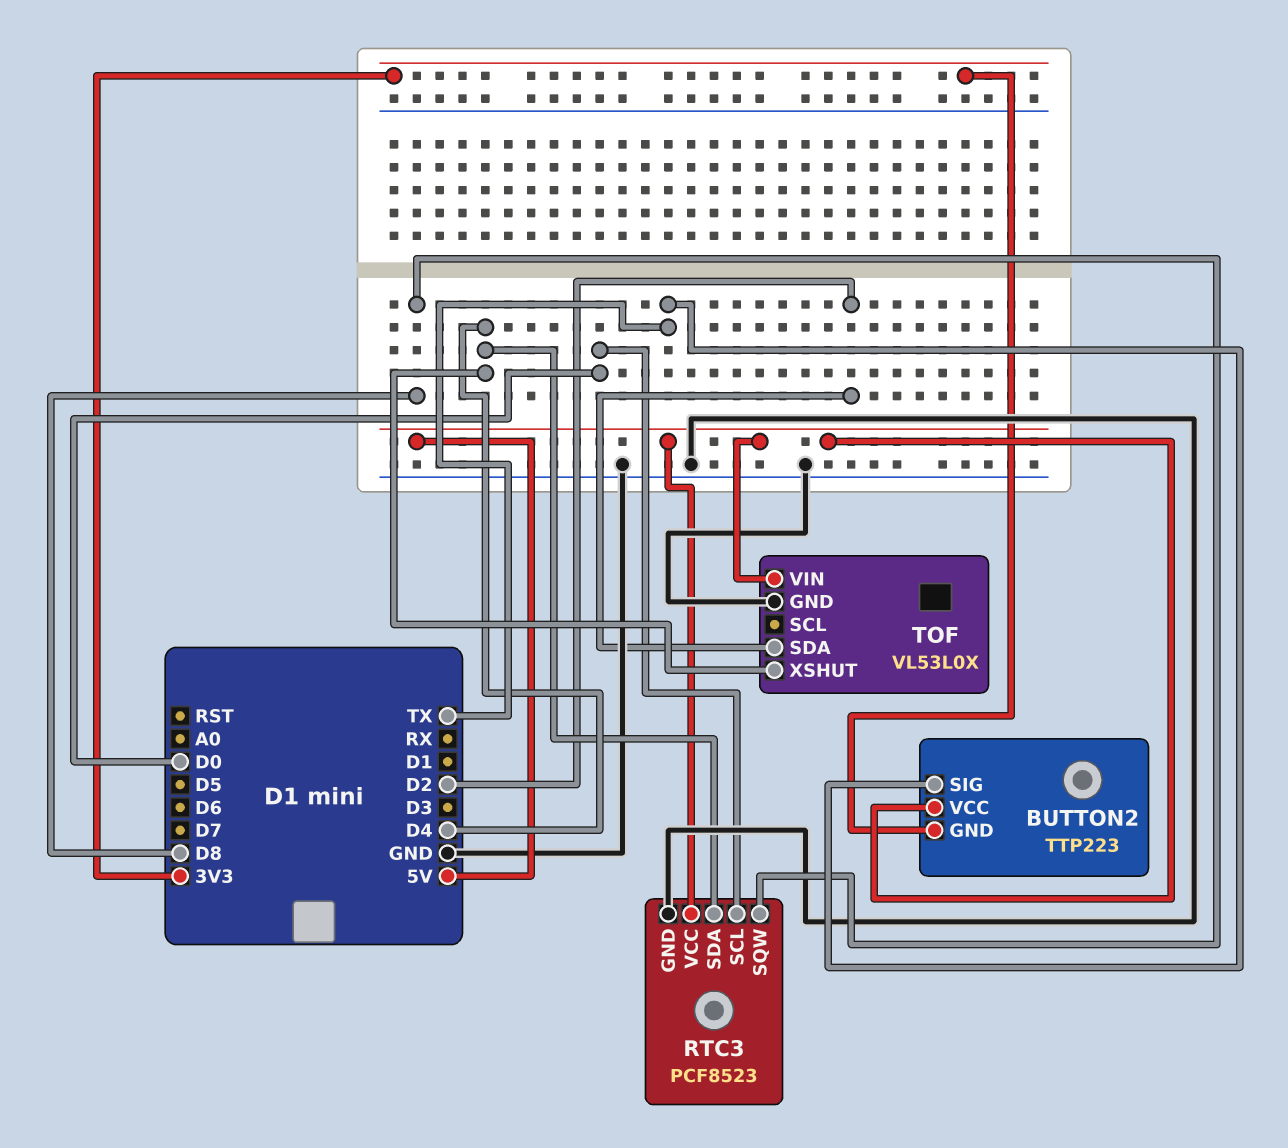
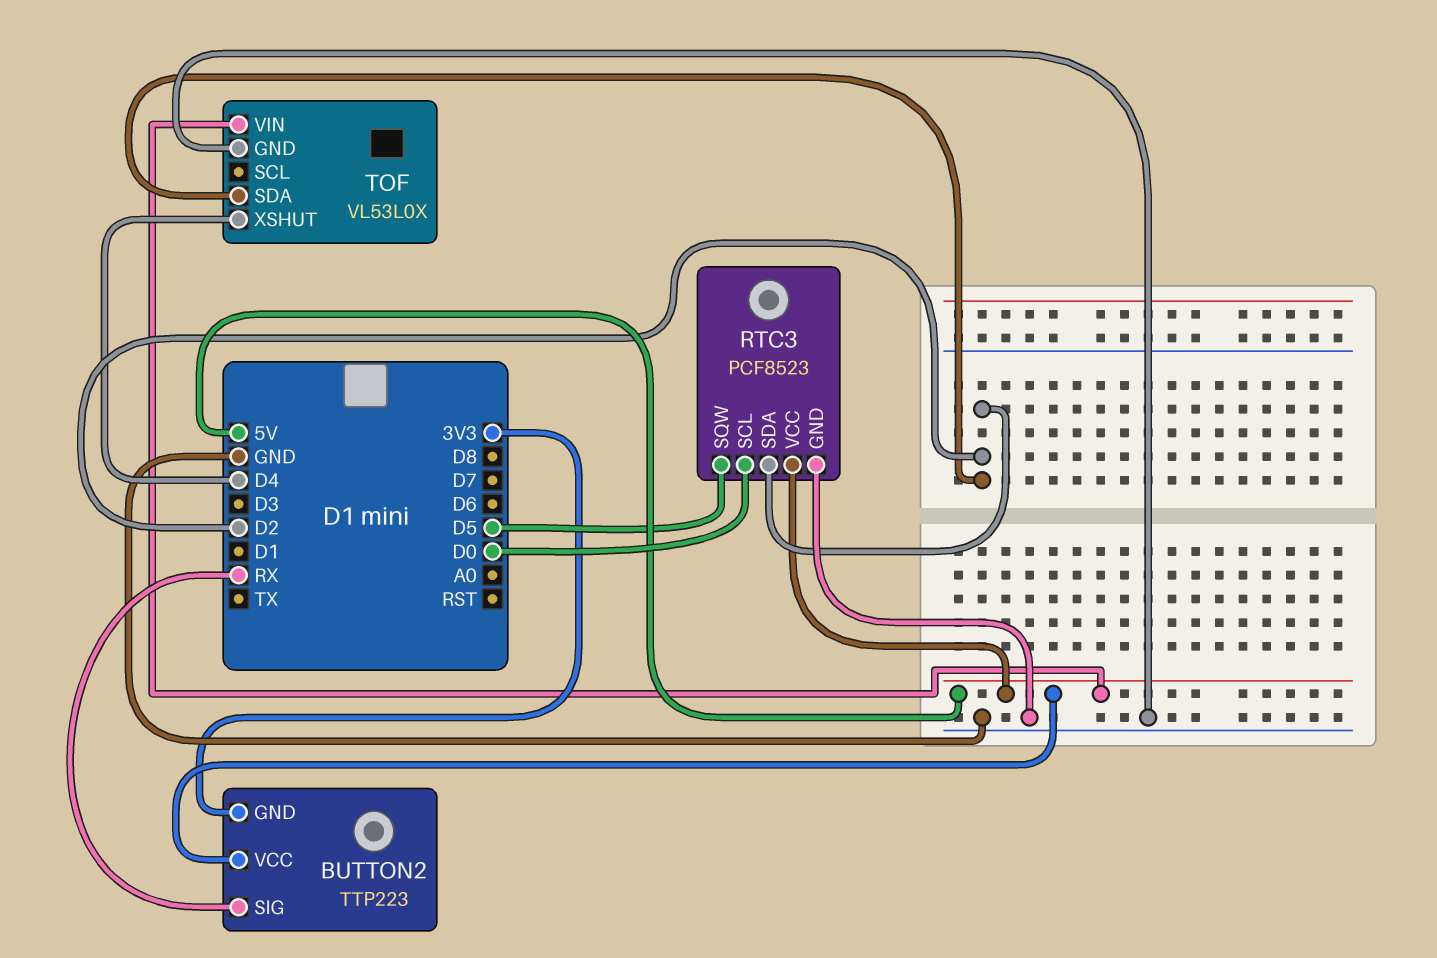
BUTTON2 pin SIG: TX -> RX
RTC3 pin SDA: D4 -> D2
RTC3 pin SQW: D8 -> D5

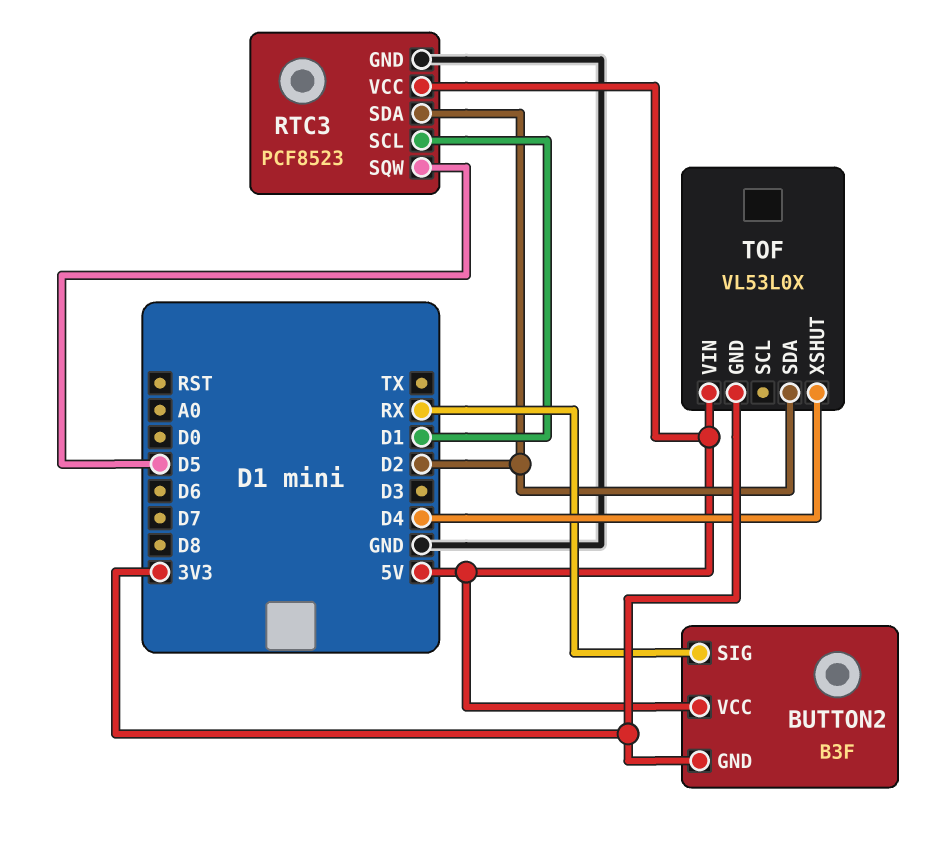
BUTTON2: TTP223 -> B3F
RTC3 pin SCL: D0 -> D1
TOF pin GND: GND -> 3V3

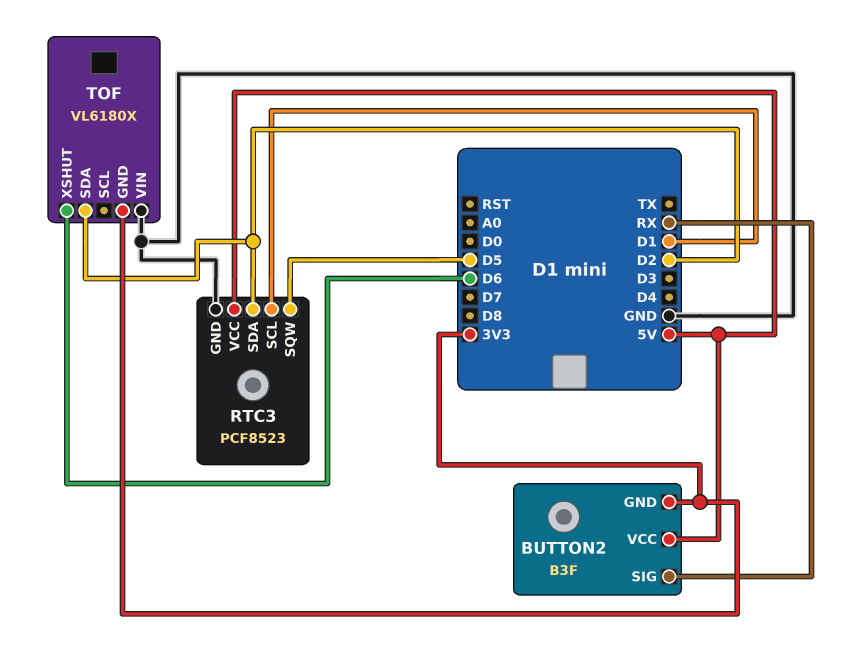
TOF: VL53L0X -> VL6180X
TOF pin VIN: 5V -> GND
TOF pin XSHUT: D4 -> D6

